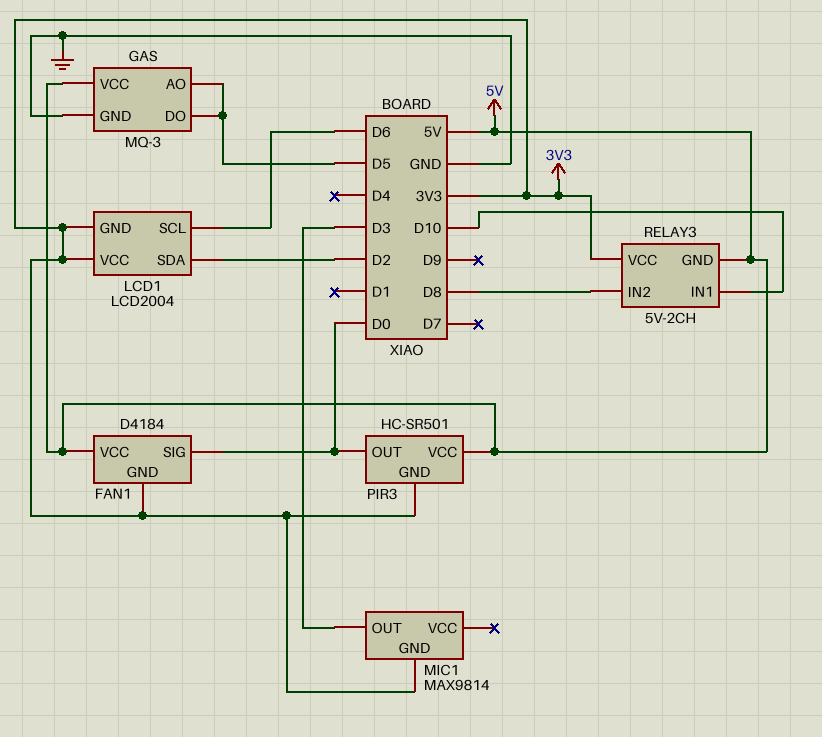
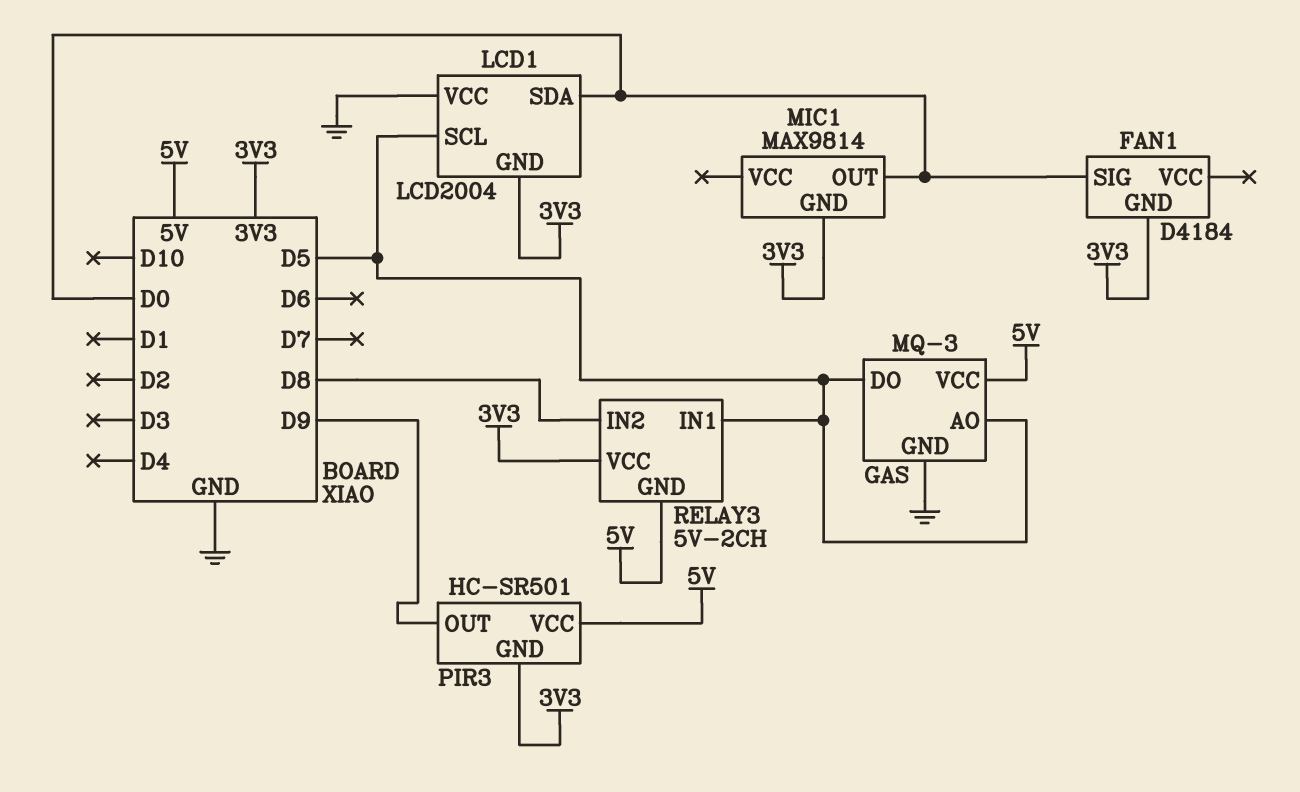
FAN1 pin VCC: 5V -> none
LCD1 pin SCL: D6 -> D5
LCD1 pin SDA: D2 -> D0
LCD1 pin VCC: 3V3 -> GND
MIC1 pin OUT: D3 -> D0
PIR3 pin OUT: D0 -> D9
RELAY3 pin IN1: D10 -> D5

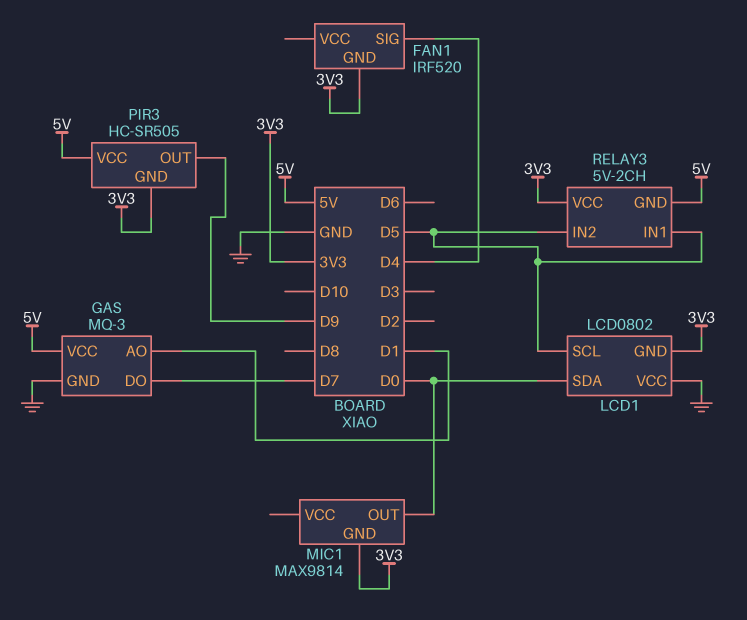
FAN1: D4184 -> IRF520
FAN1 pin SIG: D0 -> D4
GAS pin AO: D5 -> D1
GAS pin DO: D5 -> D7
LCD1: LCD2004 -> LCD0802
PIR3: HC-SR501 -> HC-SR505
RELAY3 pin IN2: D8 -> D5

